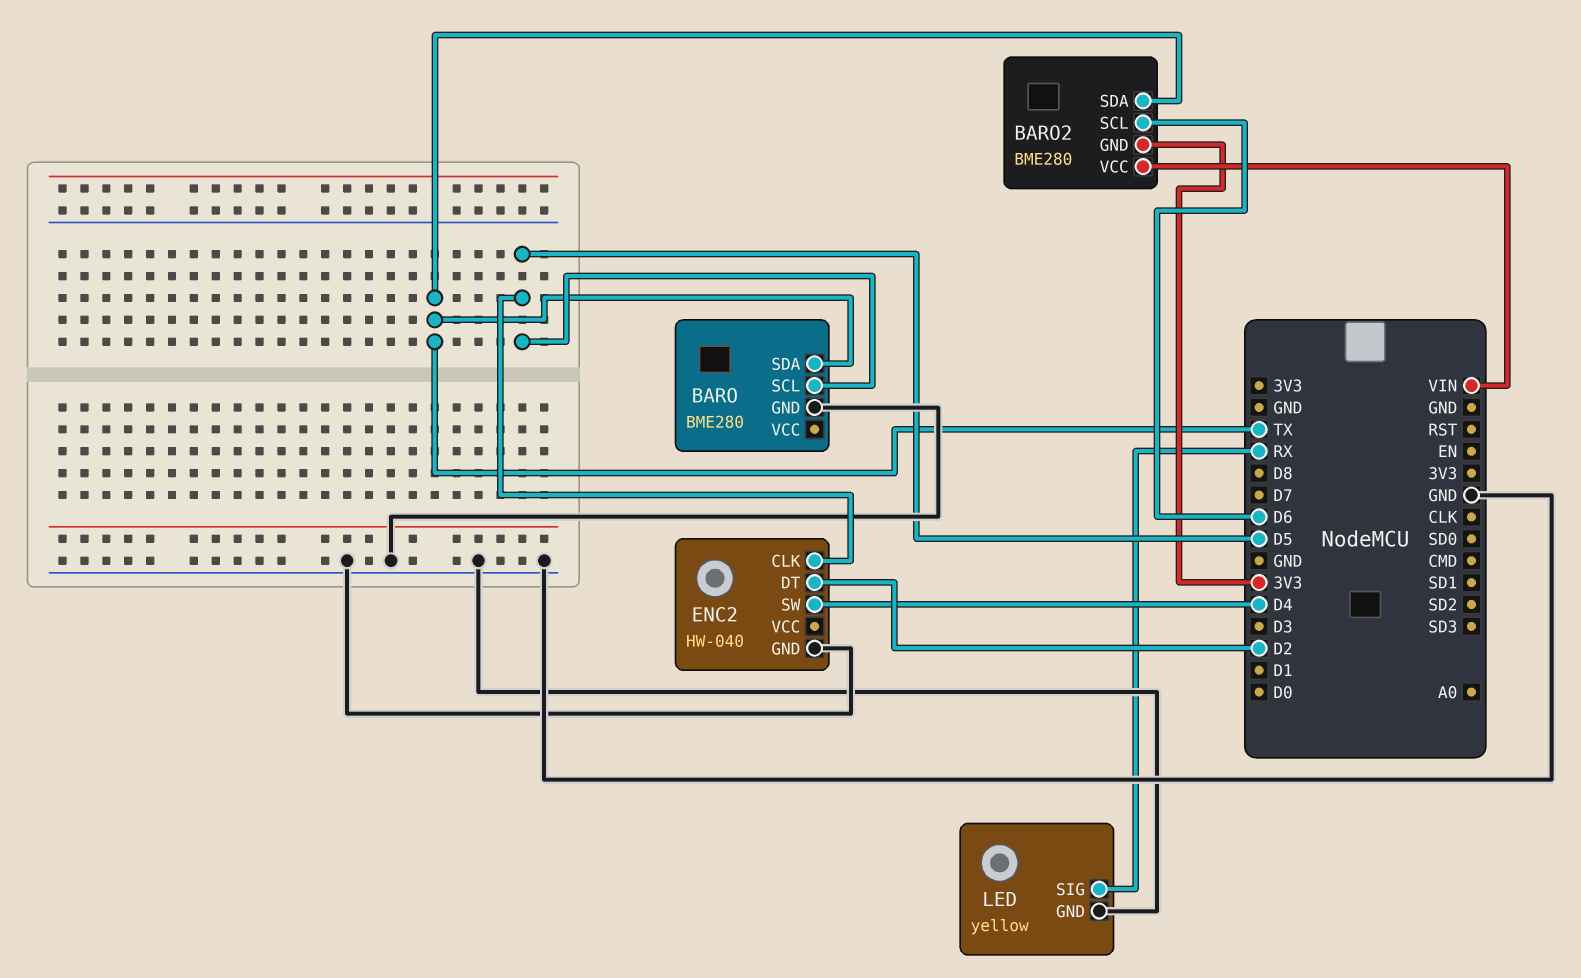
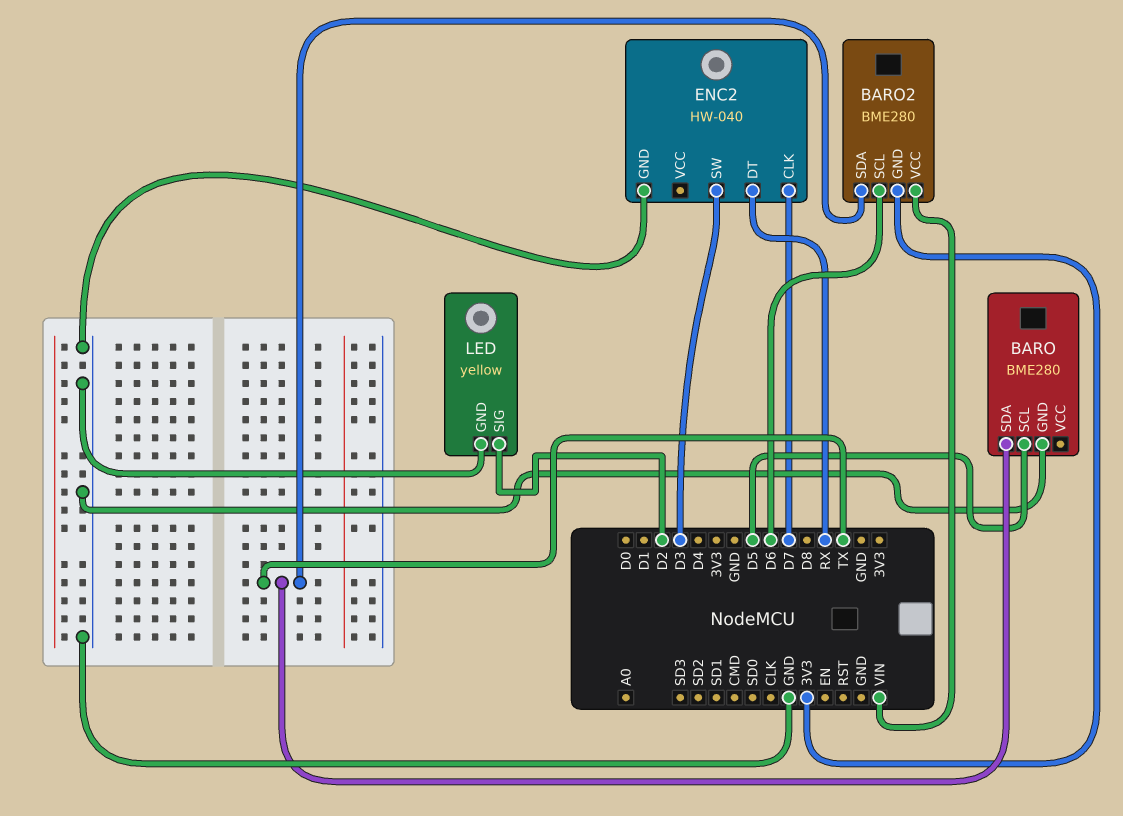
ENC2 pin CLK: D5 -> D7
ENC2 pin DT: D2 -> RX
ENC2 pin SW: D4 -> D3
LED pin SIG: RX -> D2

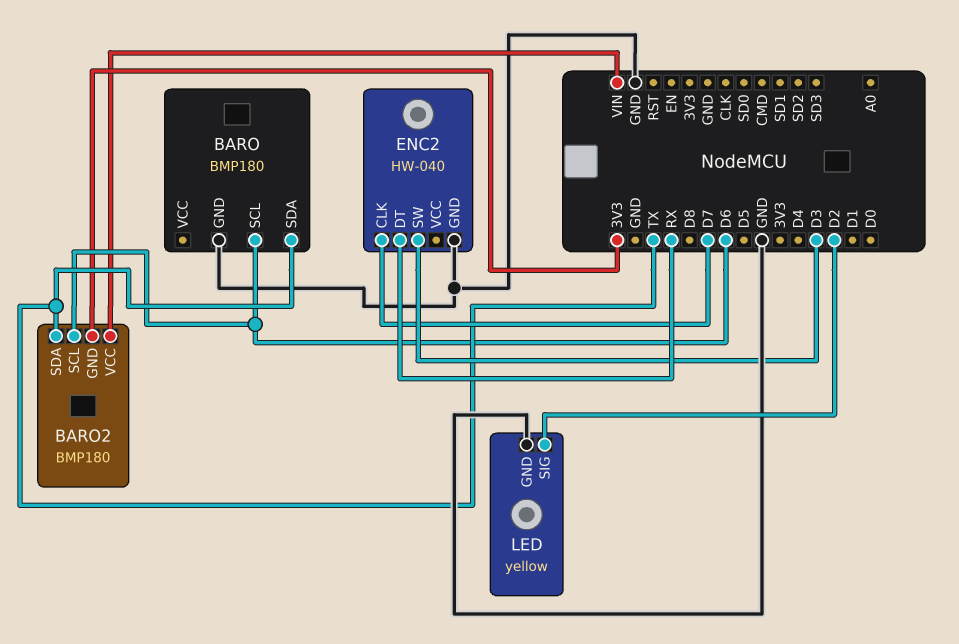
BARO: BME280 -> BMP180
BARO pin SCL: D5 -> D6
BARO2: BME280 -> BMP180

